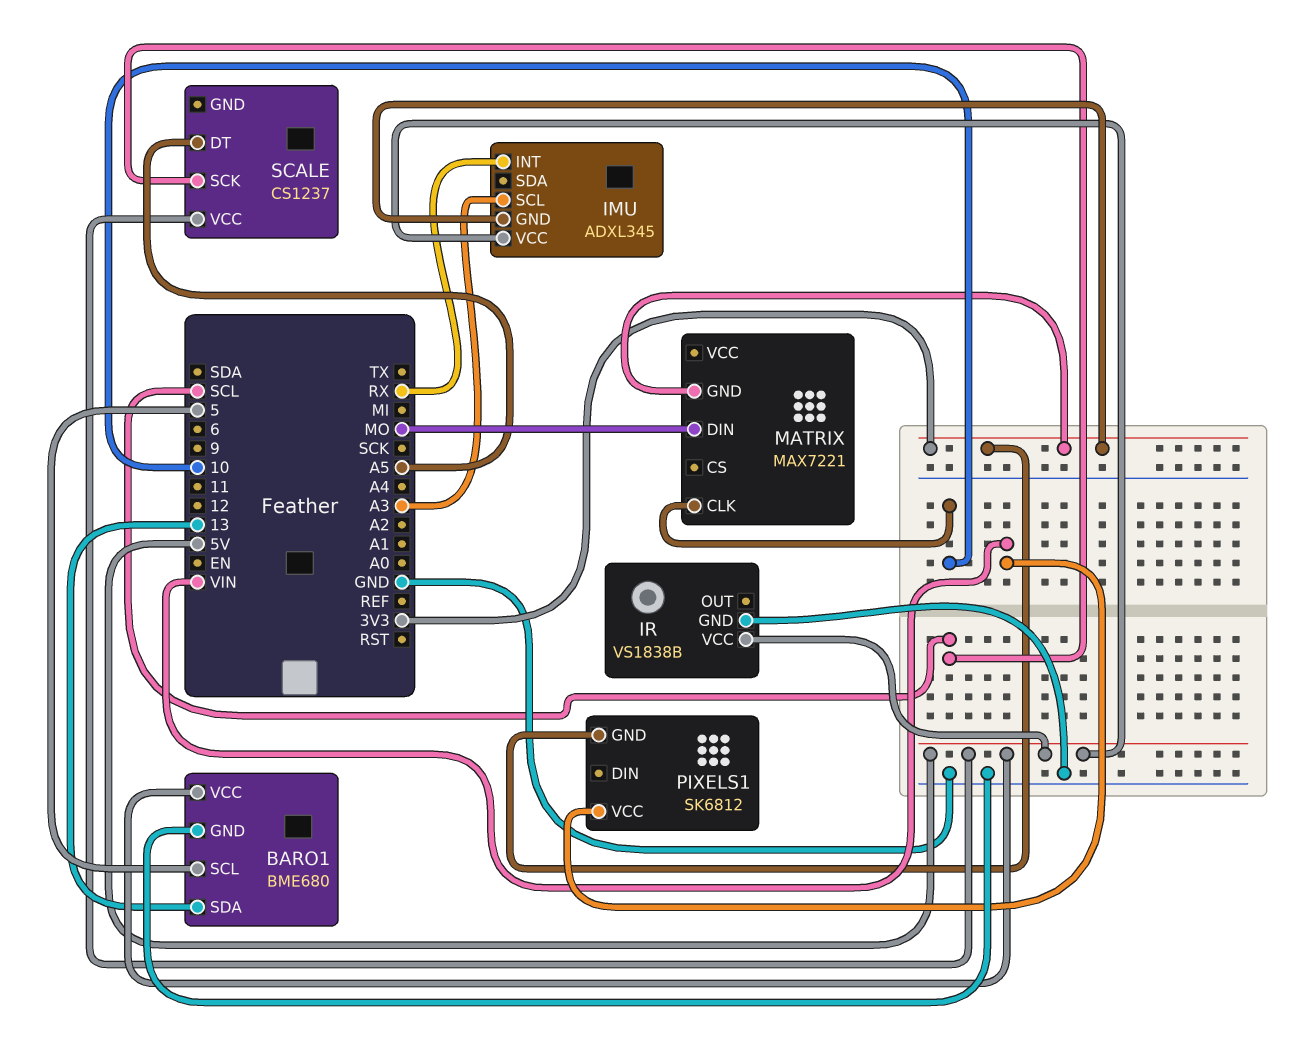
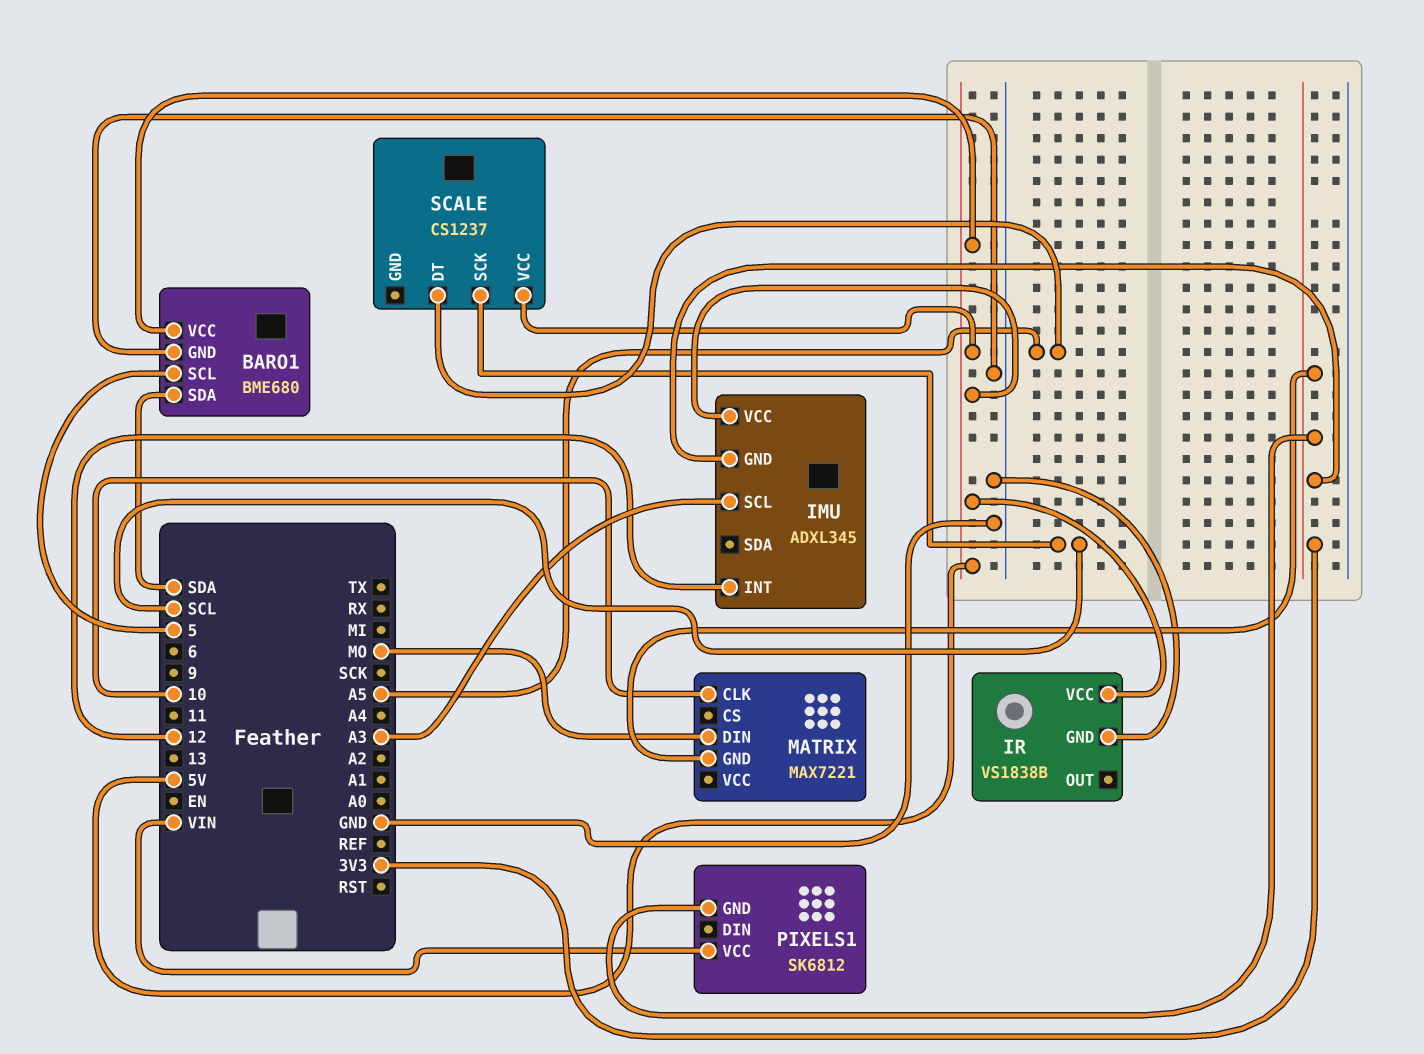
BARO1 pin SDA: 13 -> SDA
IMU pin INT: RX -> 12

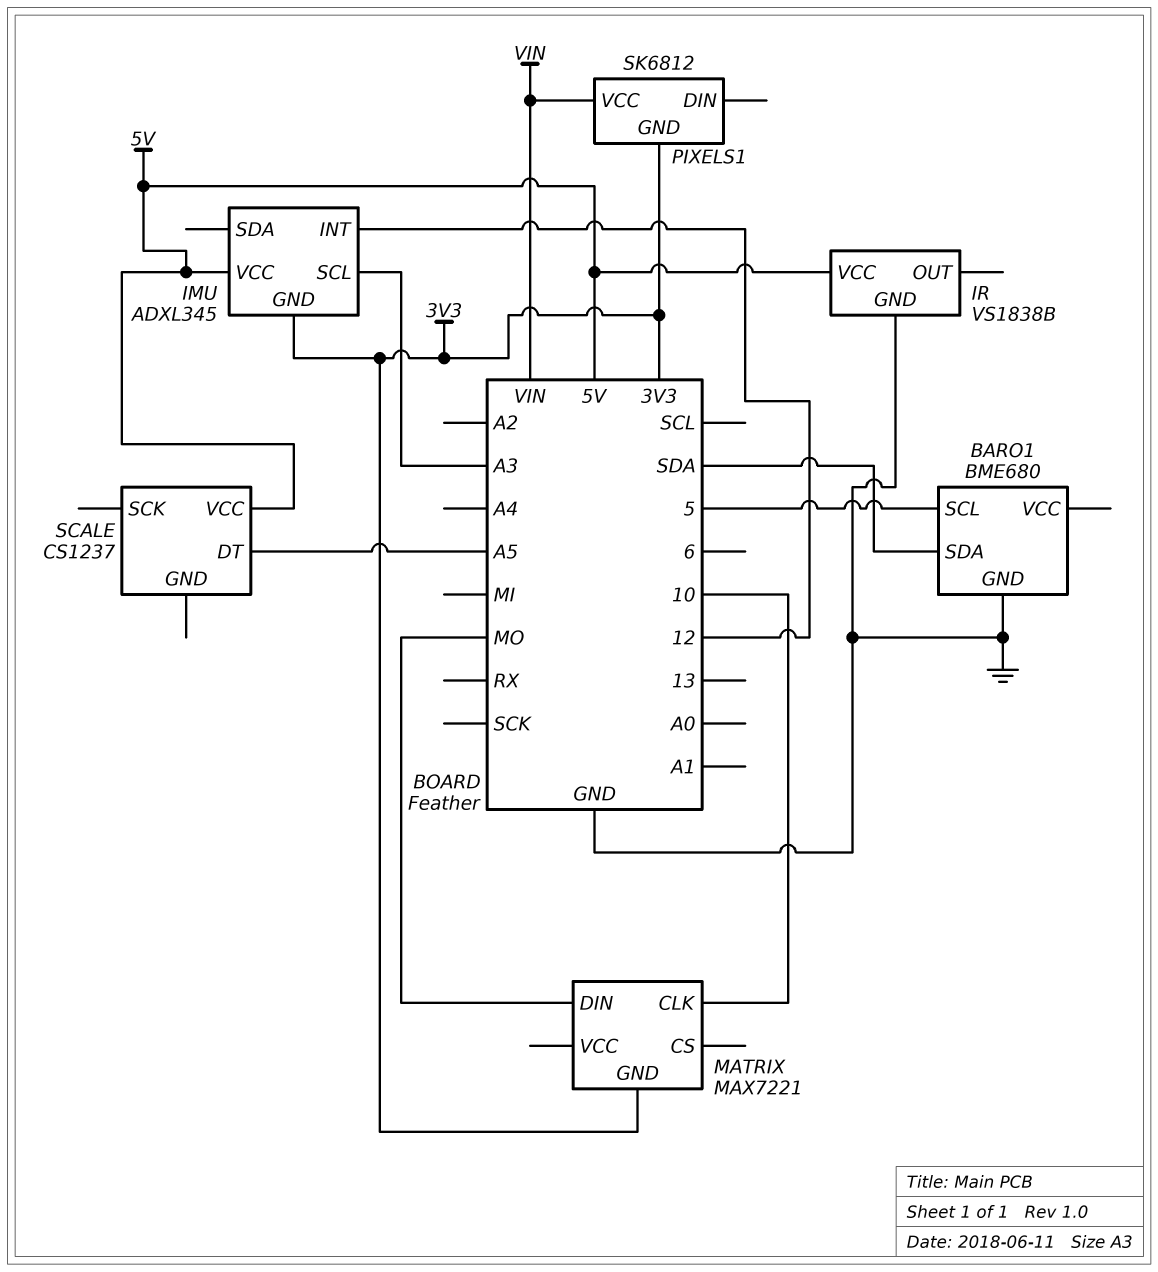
BARO1 pin VCC: 5V -> none
SCALE pin SCK: SCL -> none

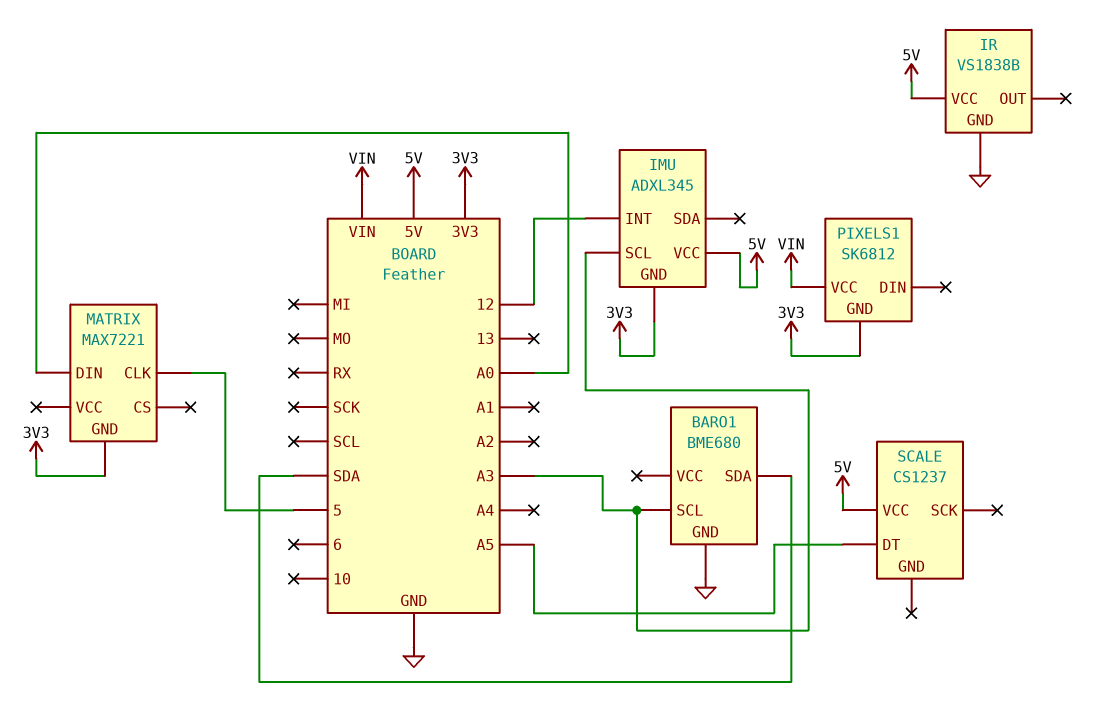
BARO1 pin SCL: 5 -> A3
MATRIX pin CLK: 10 -> 5
MATRIX pin DIN: MO -> A0

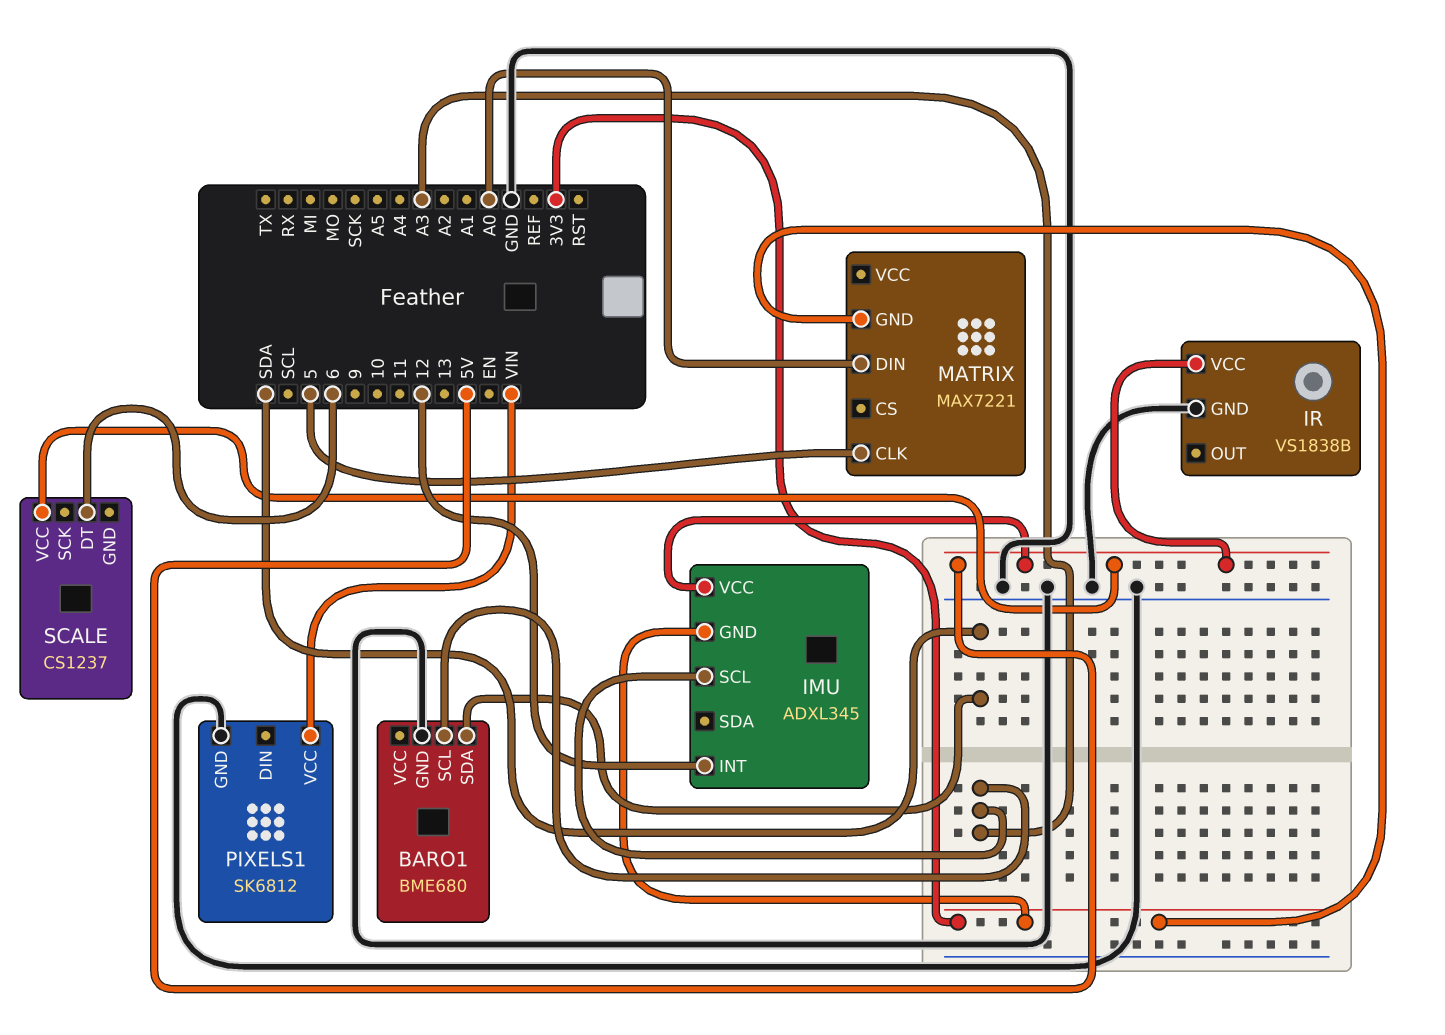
PIXELS1 pin GND: 3V3 -> GND
SCALE pin DT: A5 -> 6

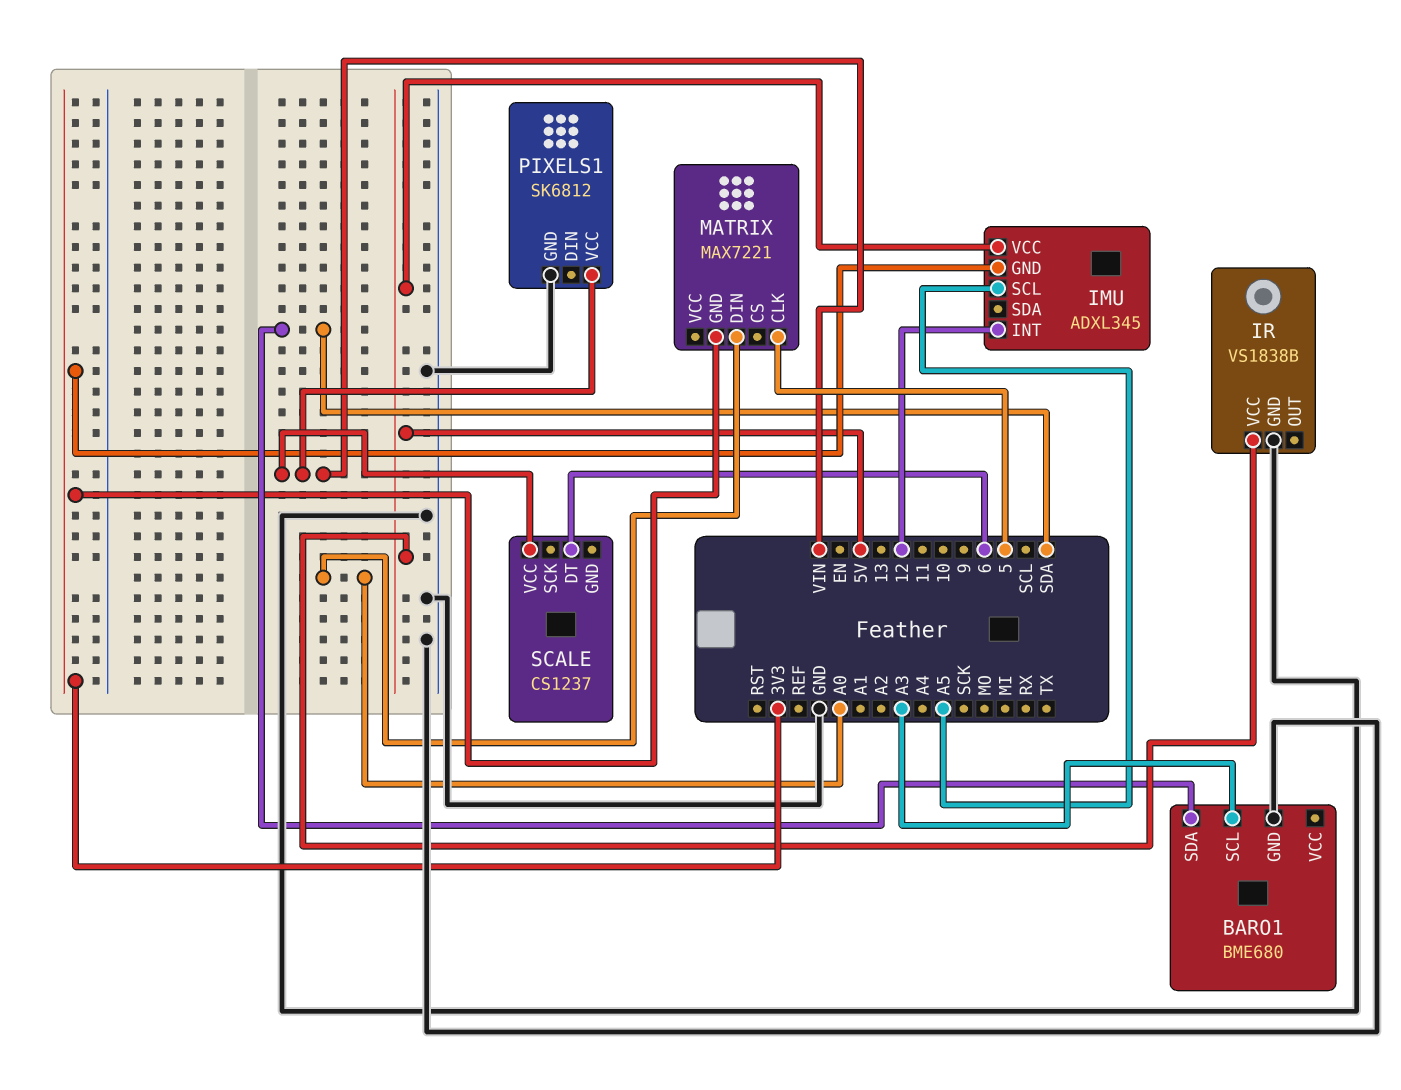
IMU pin SCL: A3 -> A5
SCALE pin VCC: 5V -> VIN

